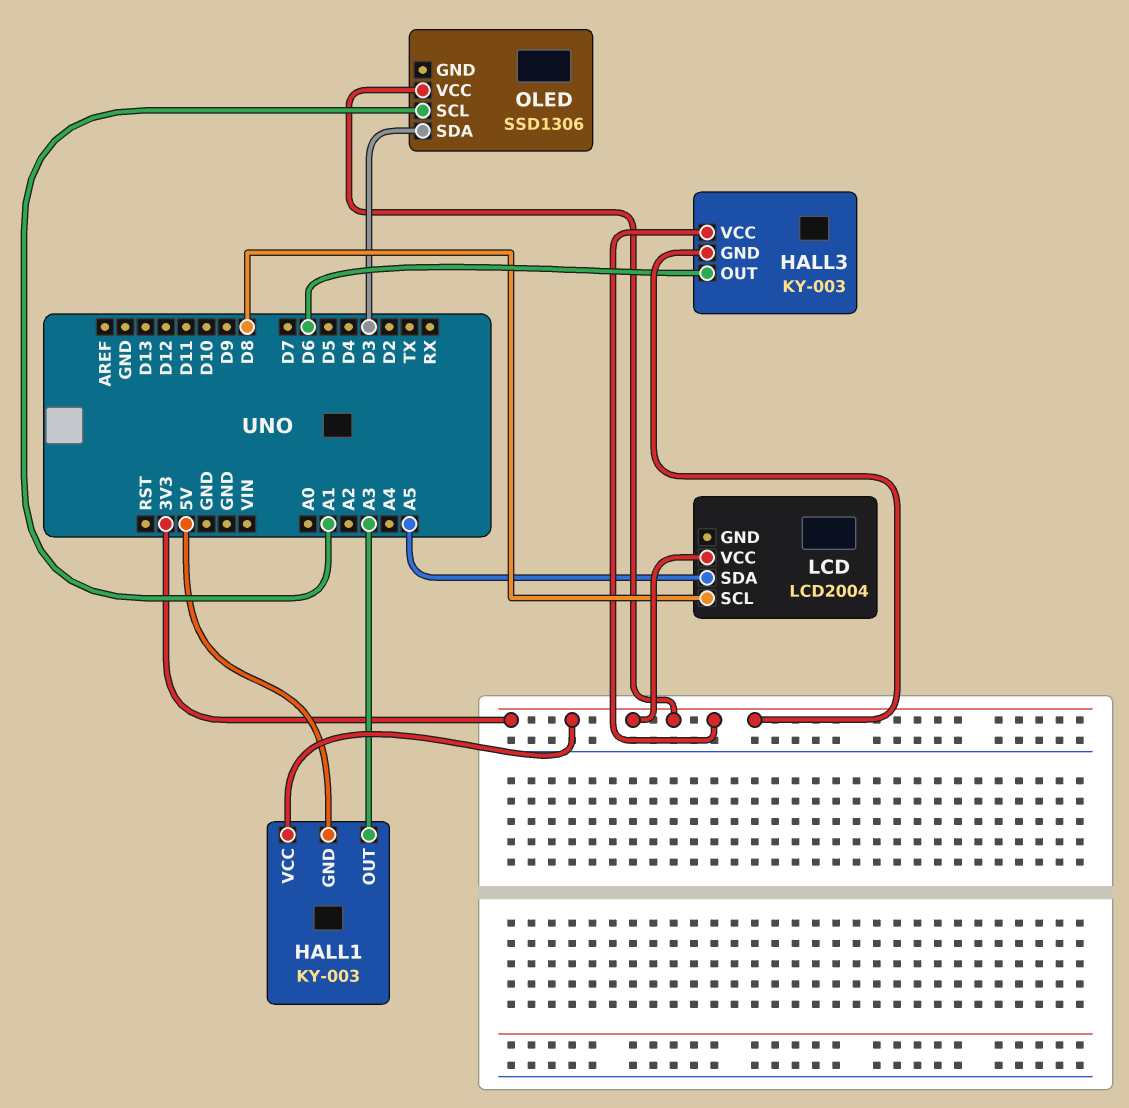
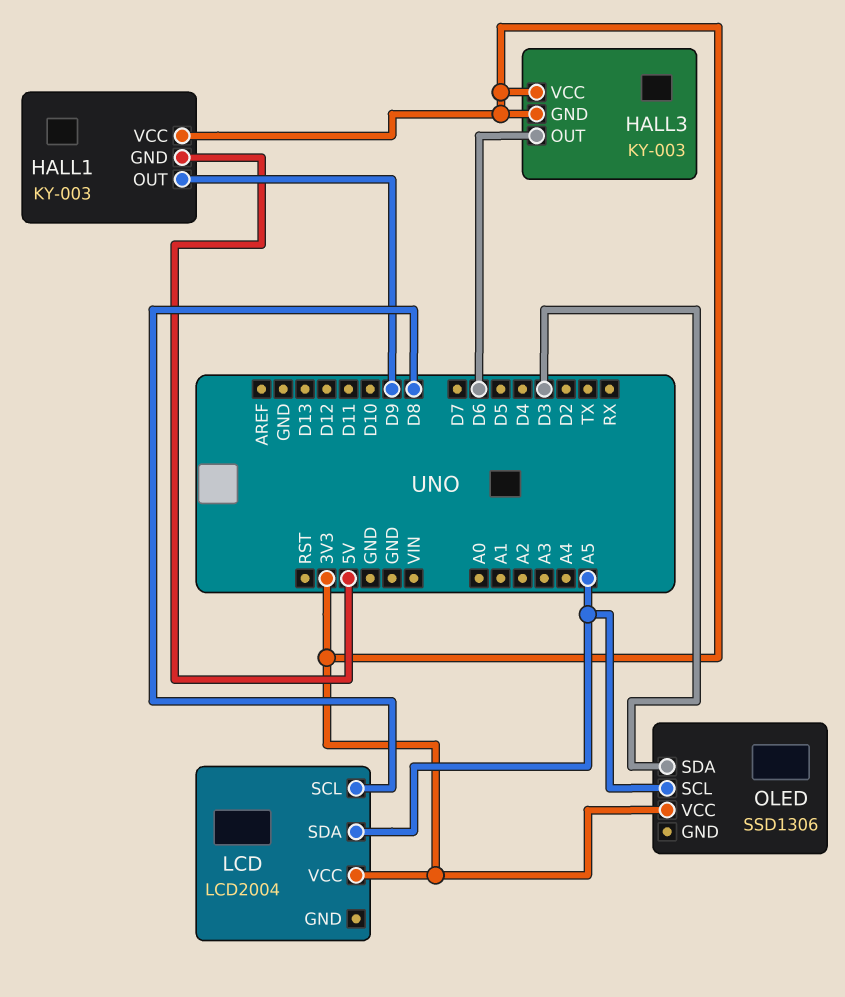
HALL1 pin OUT: A3 -> D9
OLED pin SCL: A1 -> A5

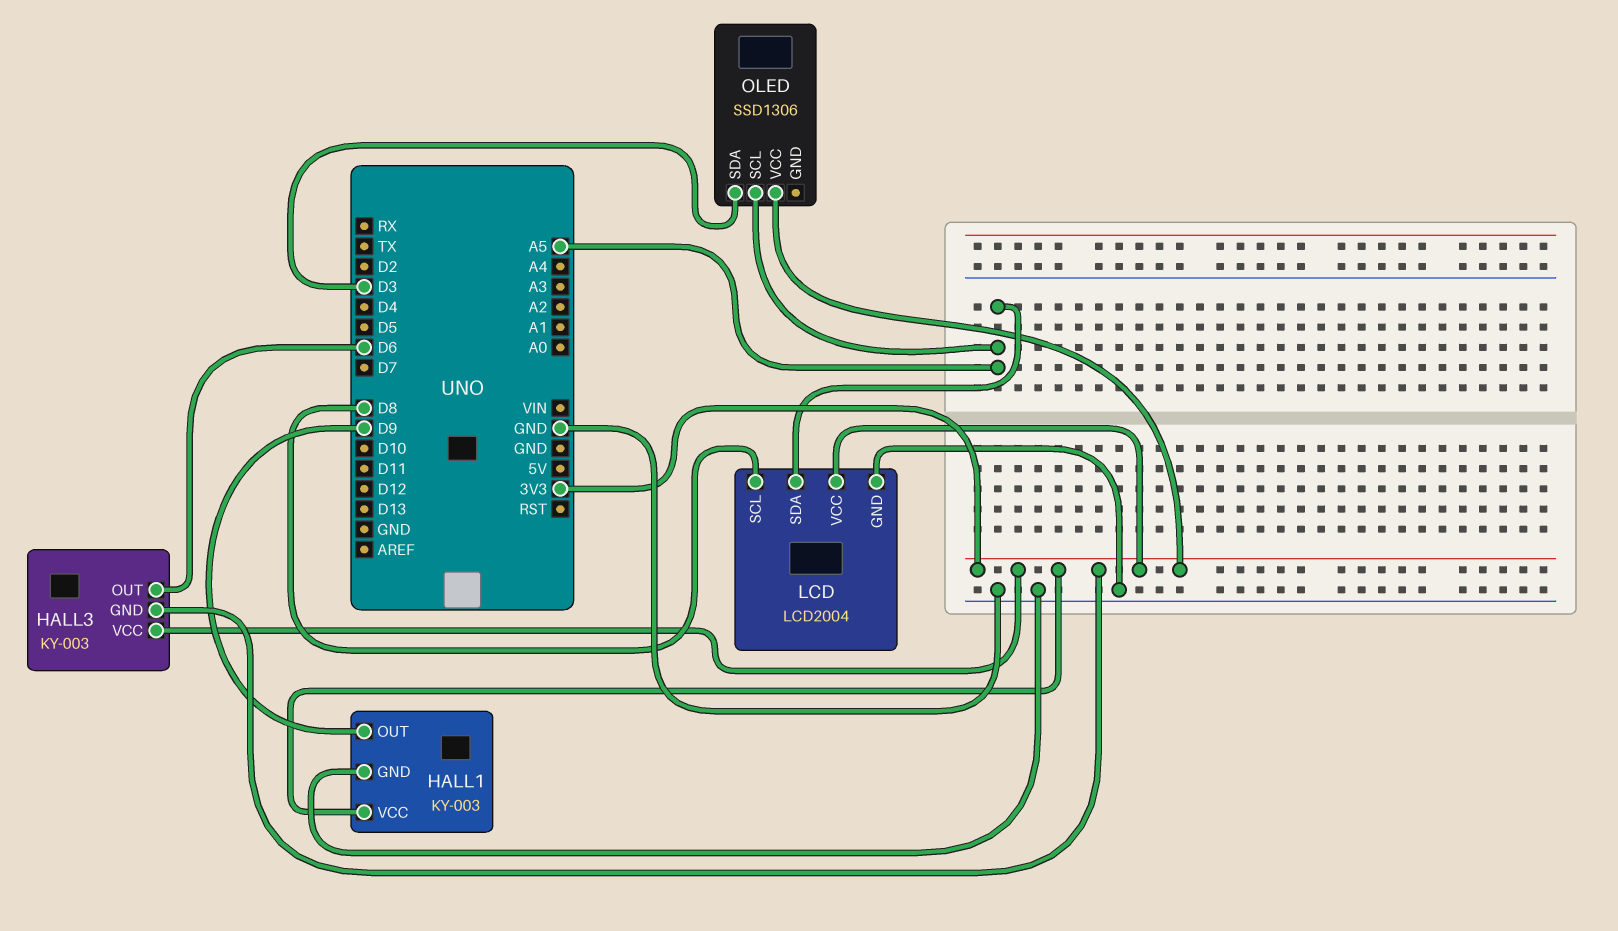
HALL1 pin GND: 5V -> GND
LCD pin GND: none -> GND

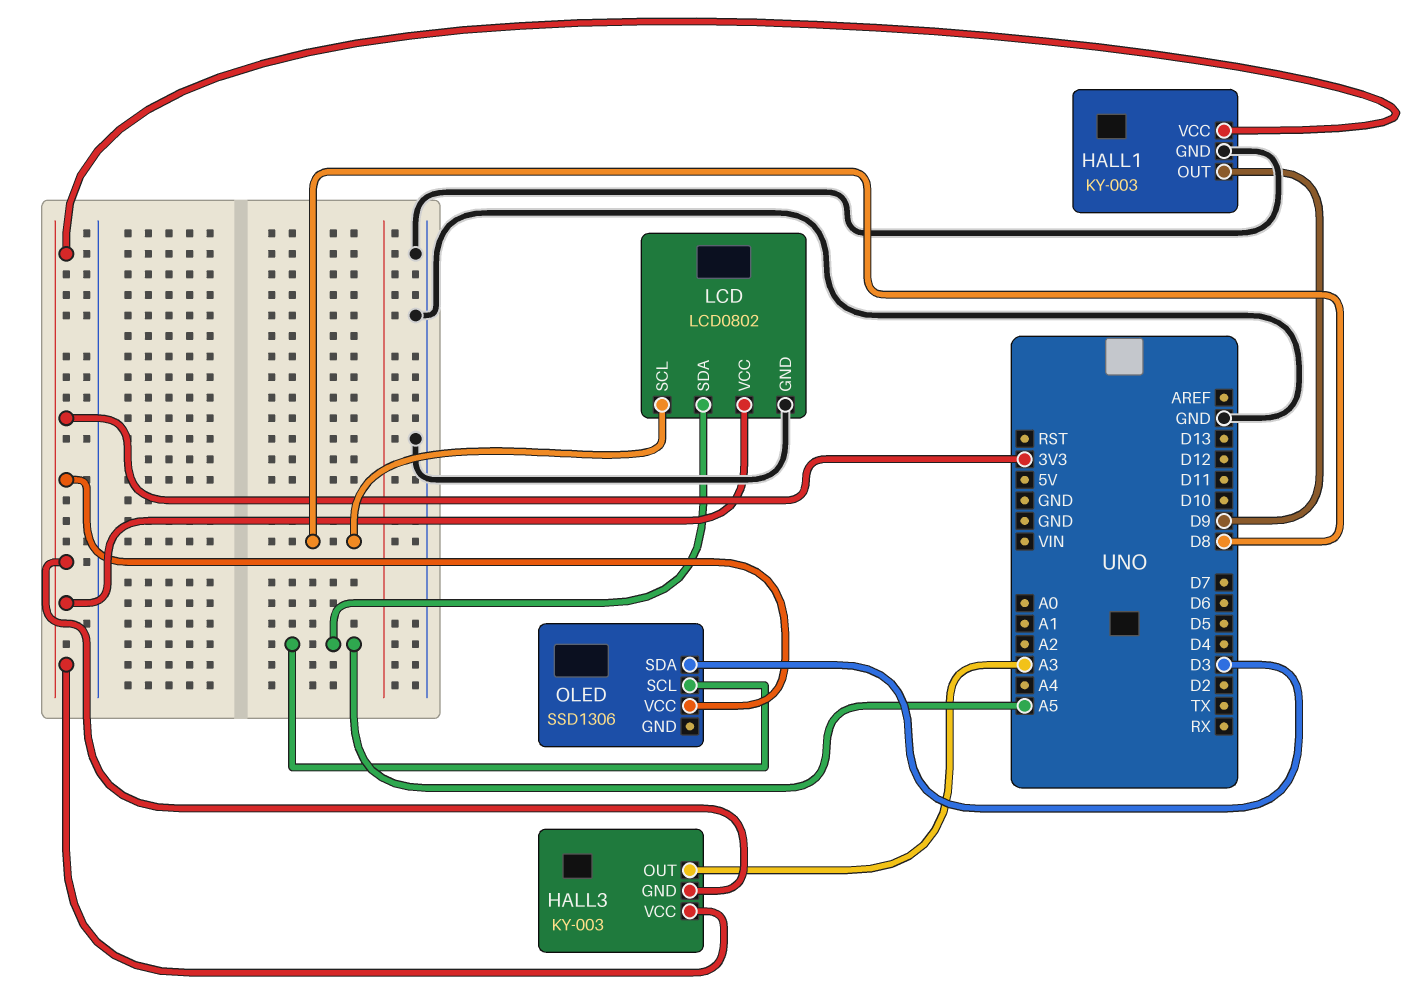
HALL3 pin OUT: D6 -> A3
LCD: LCD2004 -> LCD0802

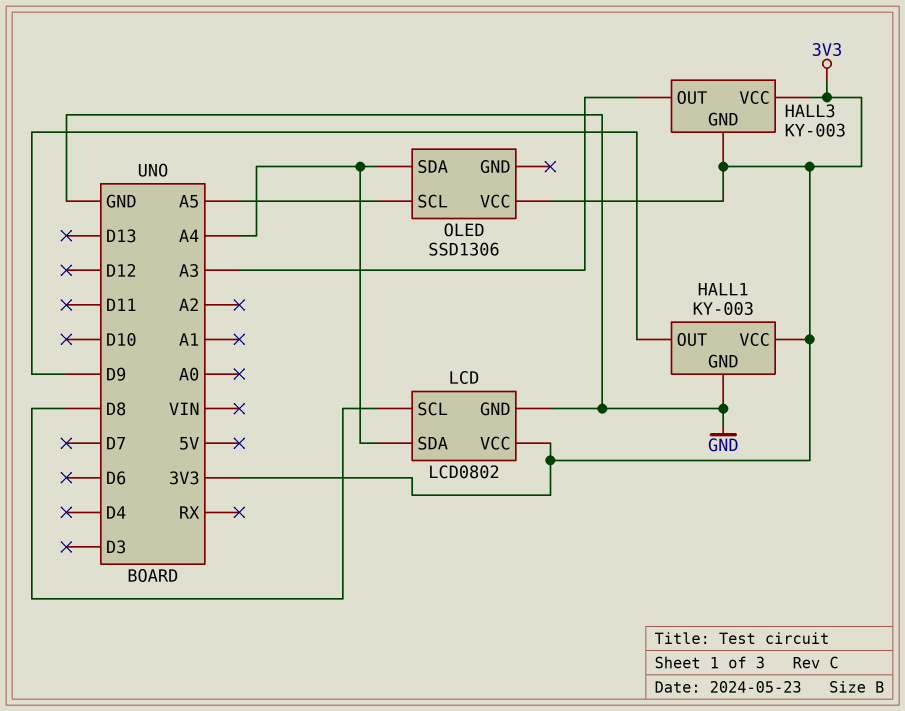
LCD pin SDA: A5 -> A4
OLED pin SDA: D3 -> A4

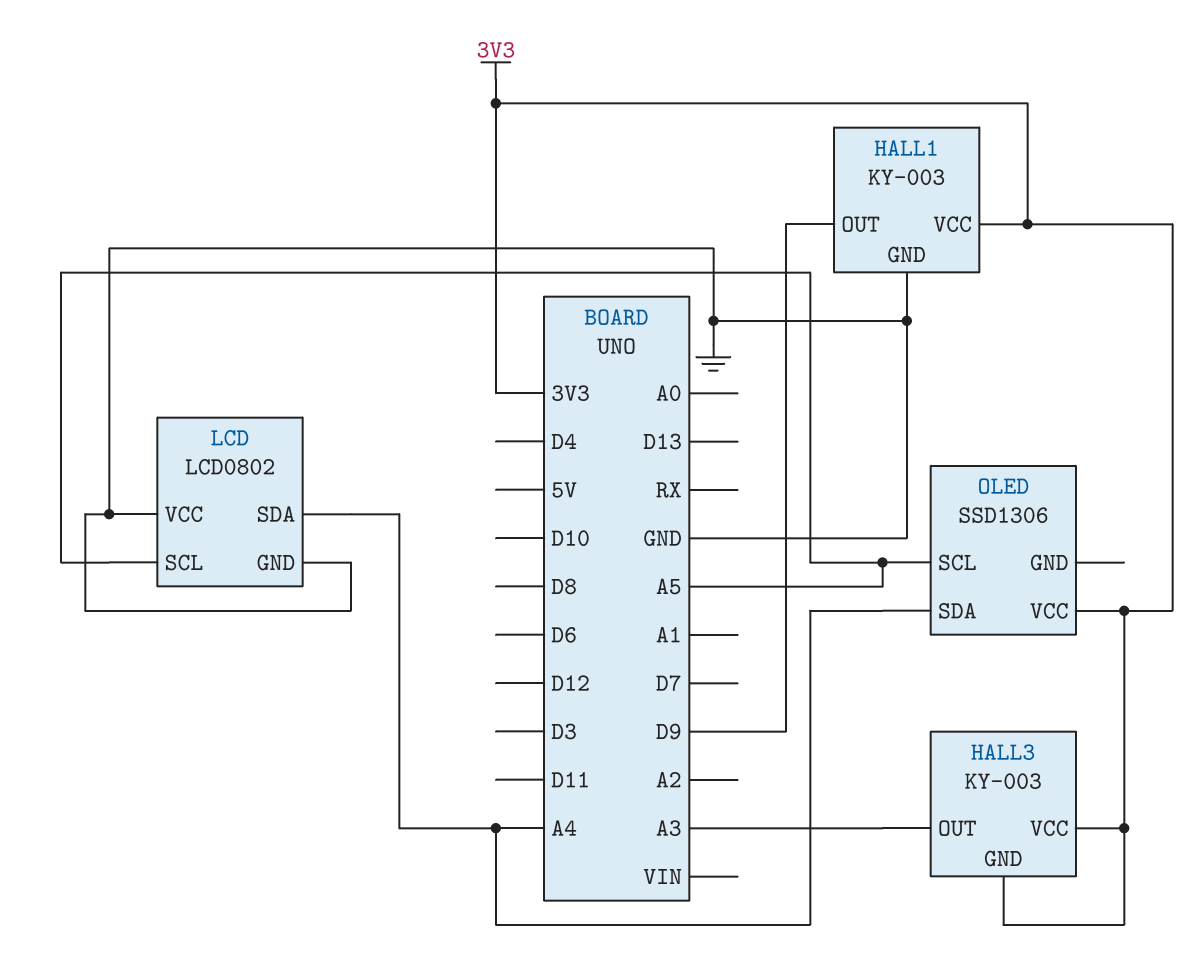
LCD pin SCL: D8 -> A5
LCD pin VCC: 3V3 -> GND

